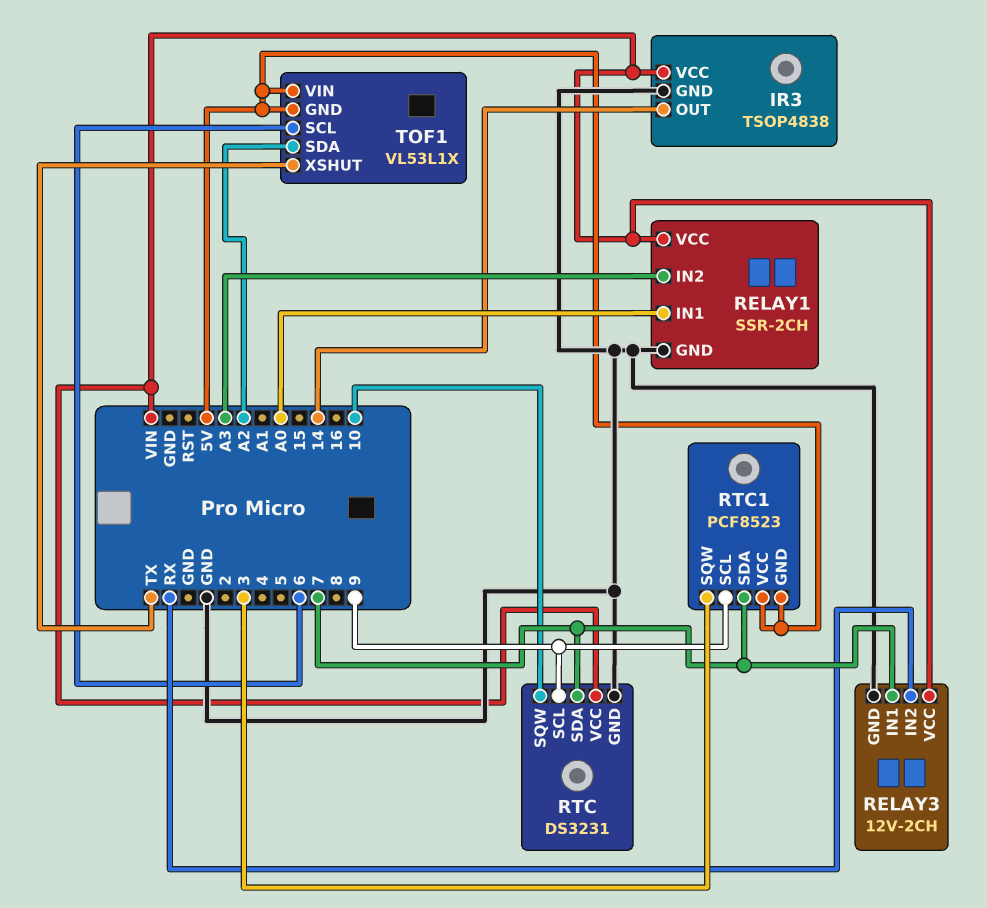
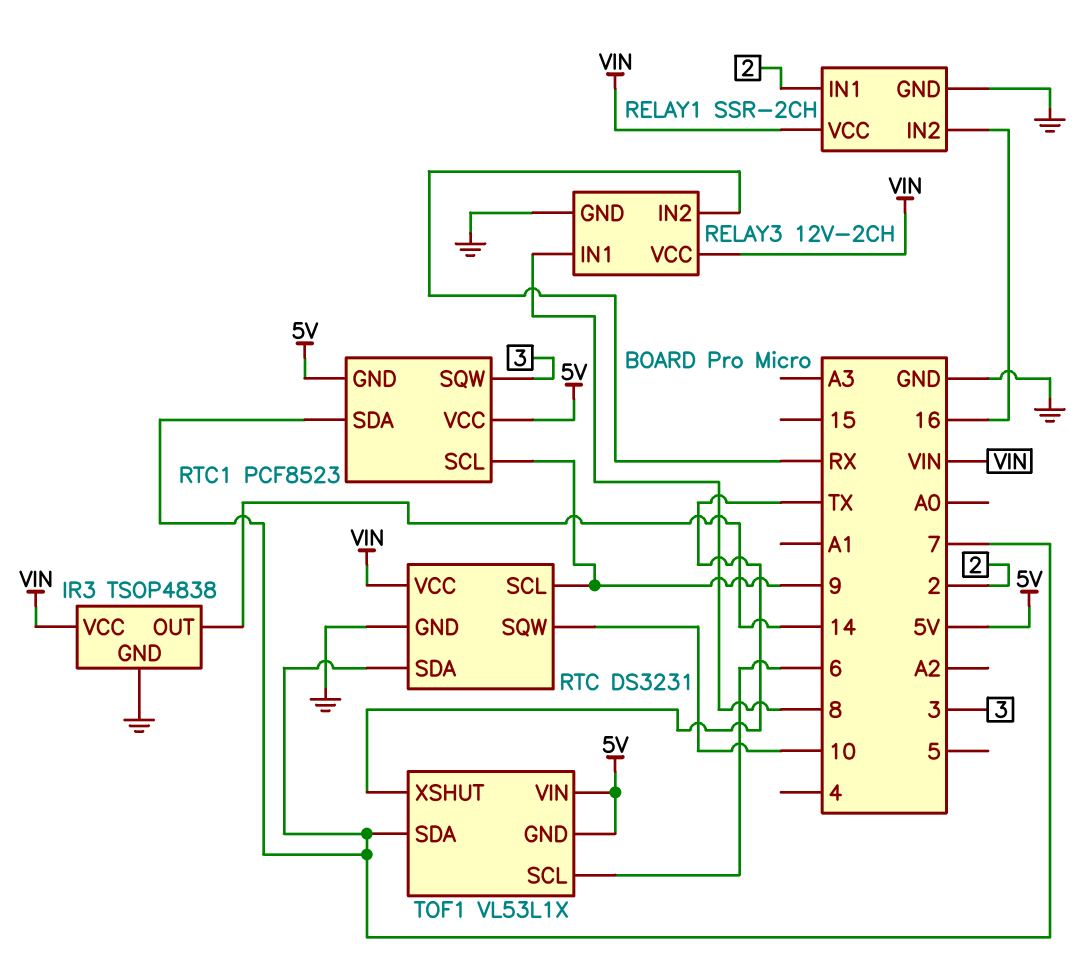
RELAY1 pin IN1: A0 -> 2
RELAY1 pin IN2: A3 -> 16
RELAY3 pin IN1: 7 -> 8
TOF1 pin SDA: A2 -> 7

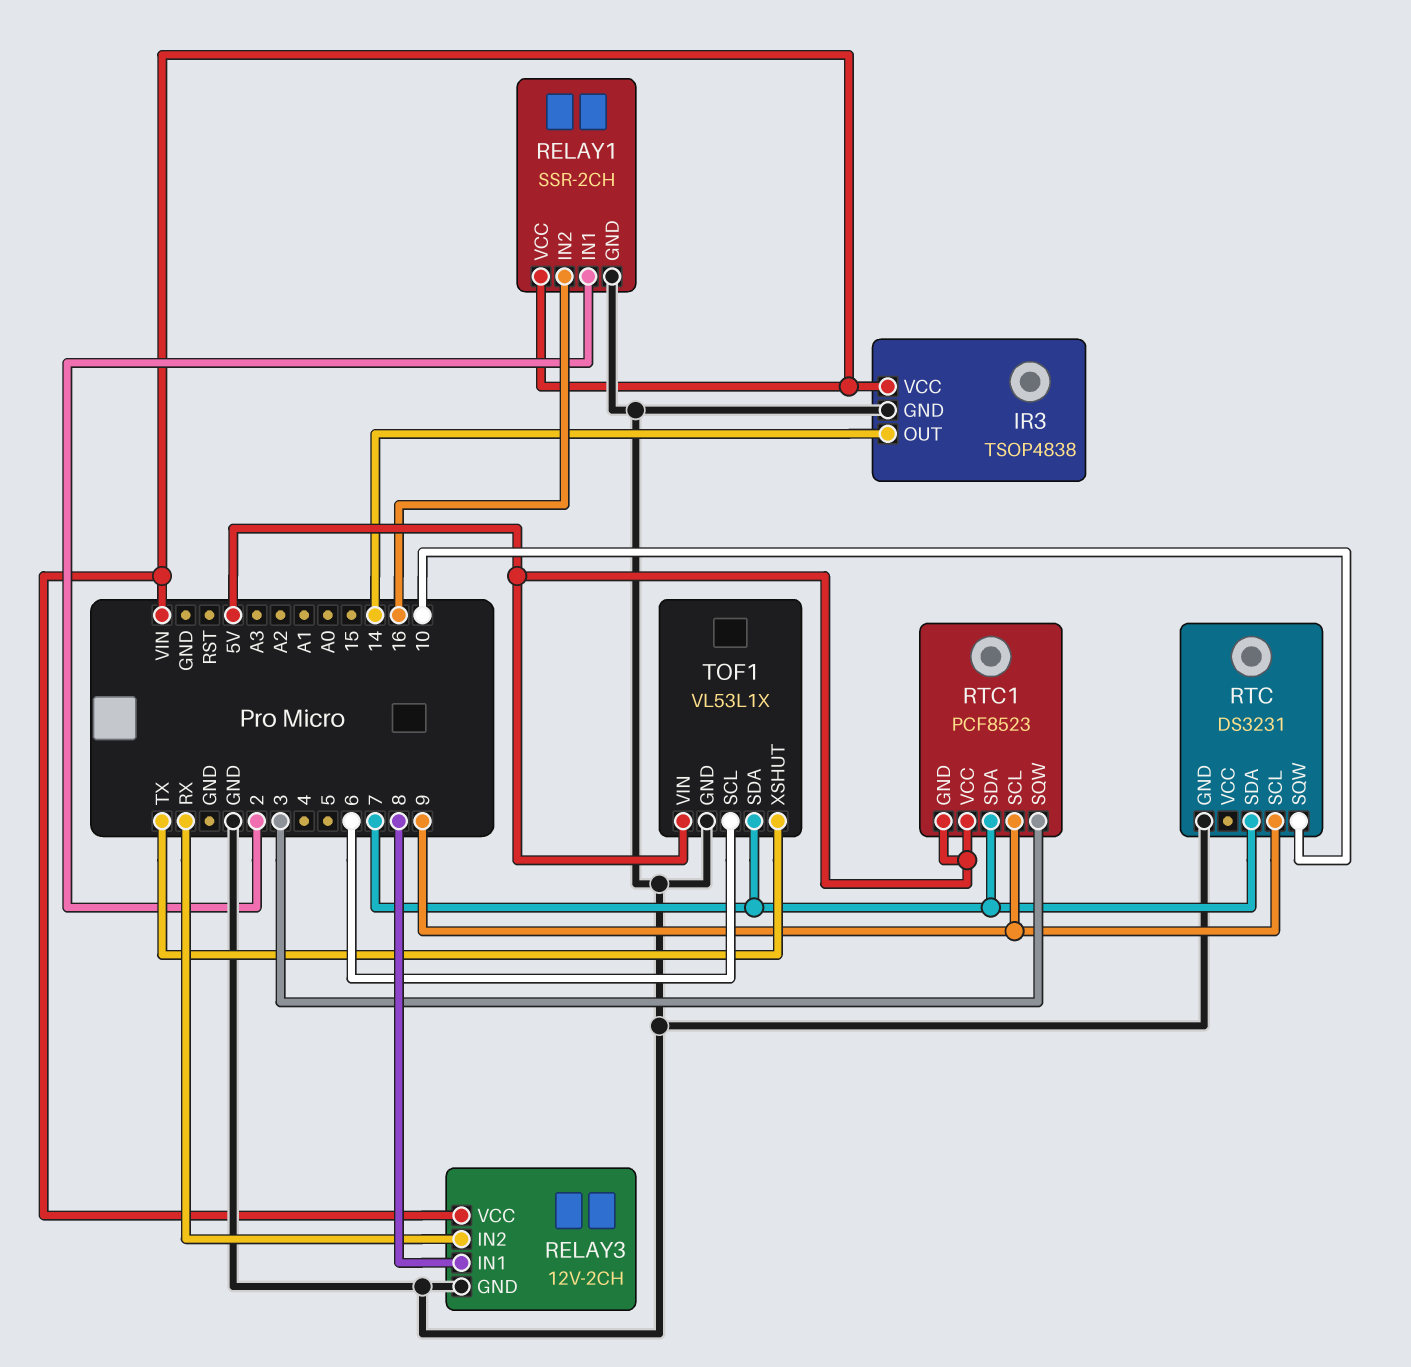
RTC pin VCC: VIN -> none
TOF1 pin GND: 5V -> GND

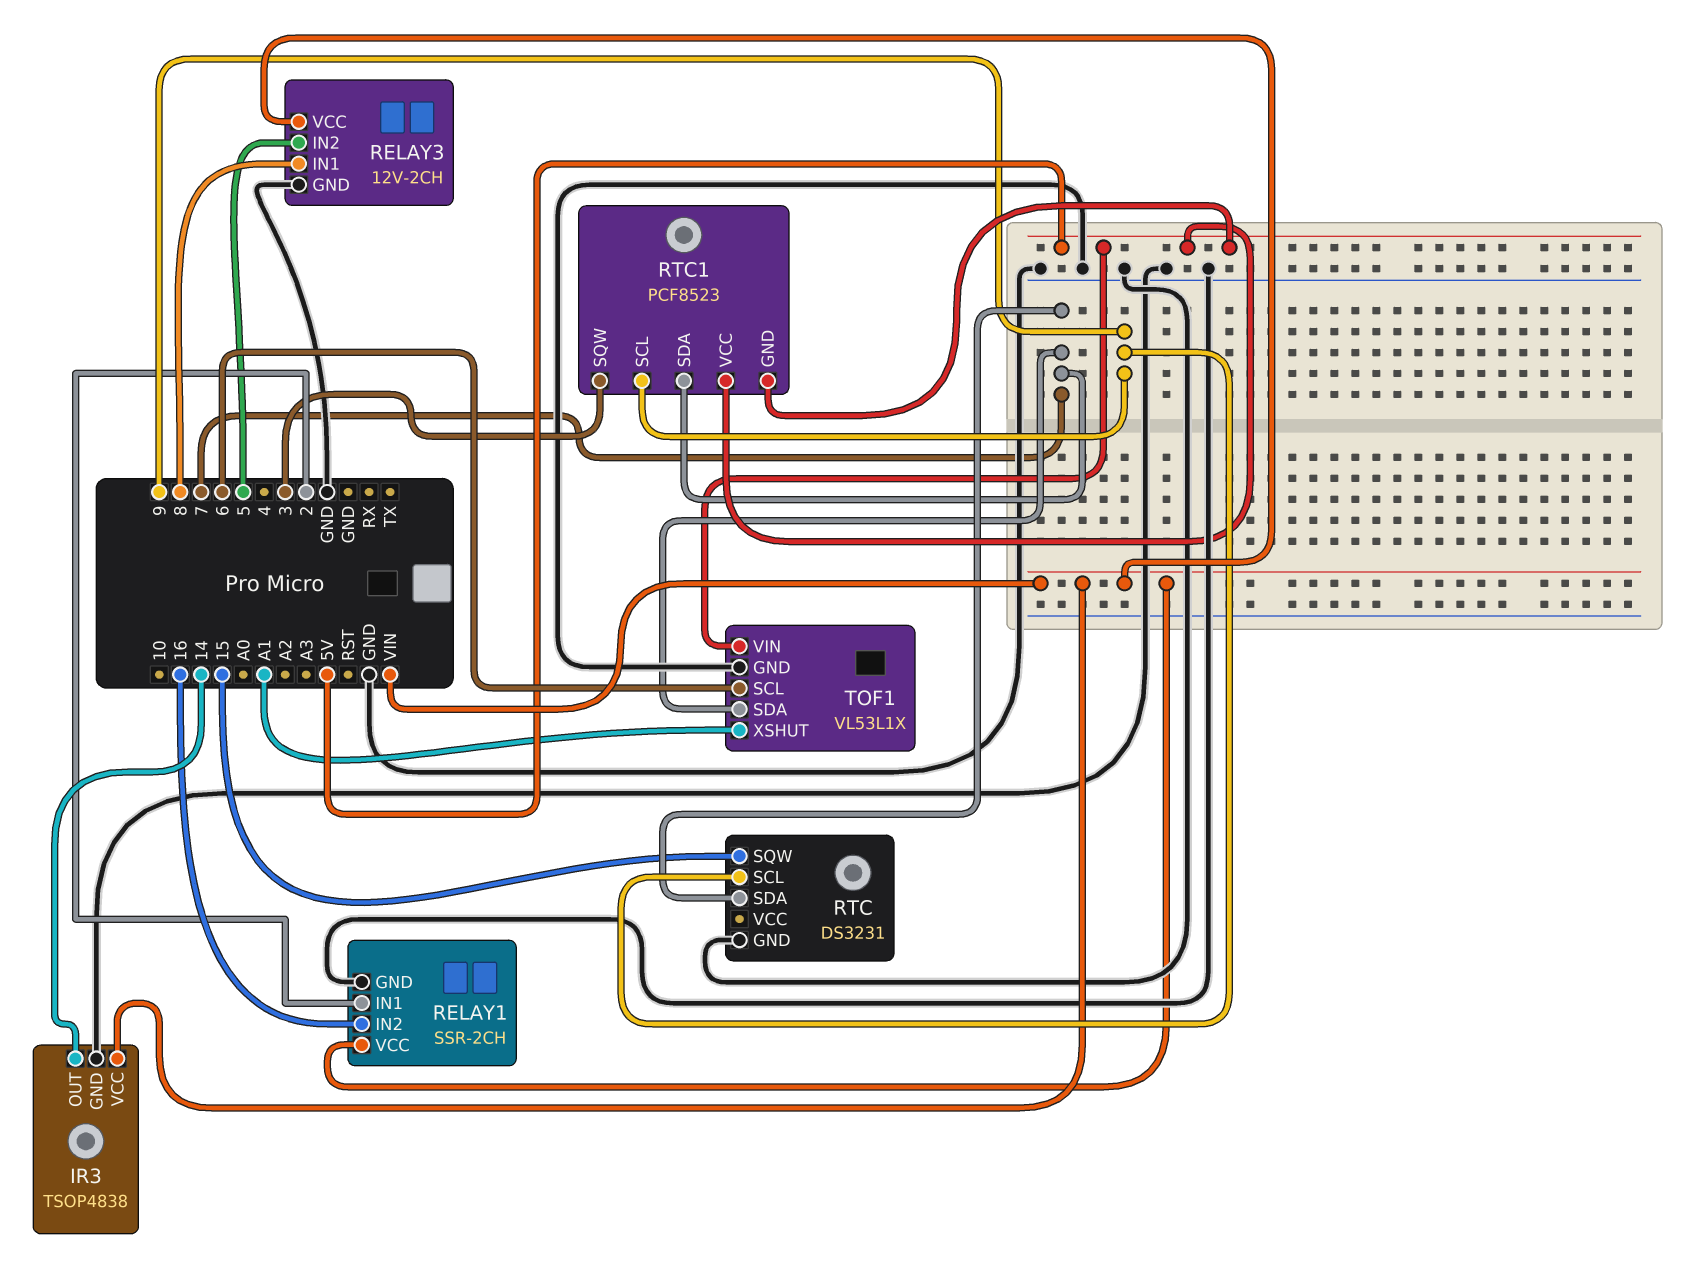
RELAY3 pin IN2: RX -> 5
RTC pin SQW: 10 -> 15
TOF1 pin XSHUT: TX -> A1

